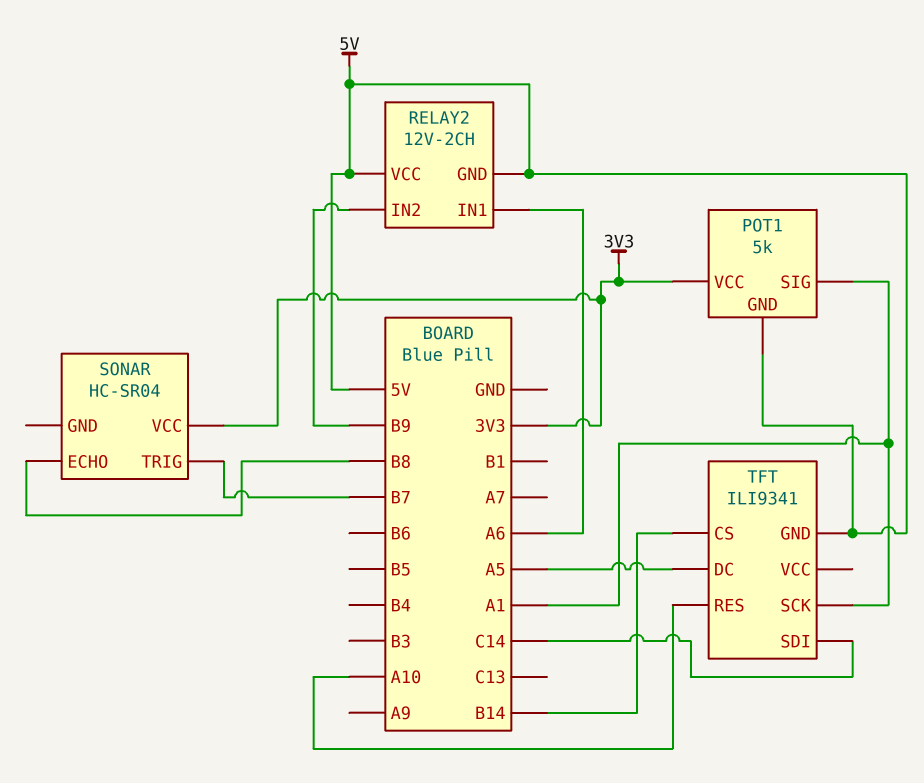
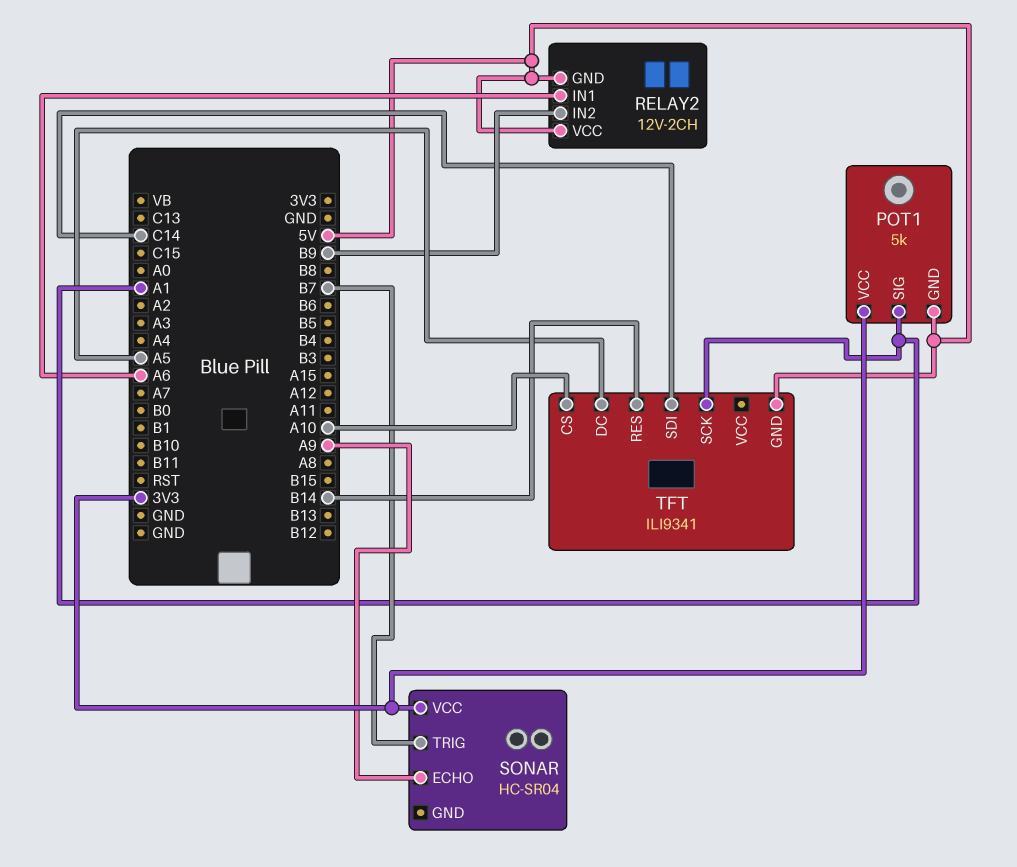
SONAR pin ECHO: B8 -> A9
TFT pin CS: B14 -> A10
TFT pin RES: A10 -> B14

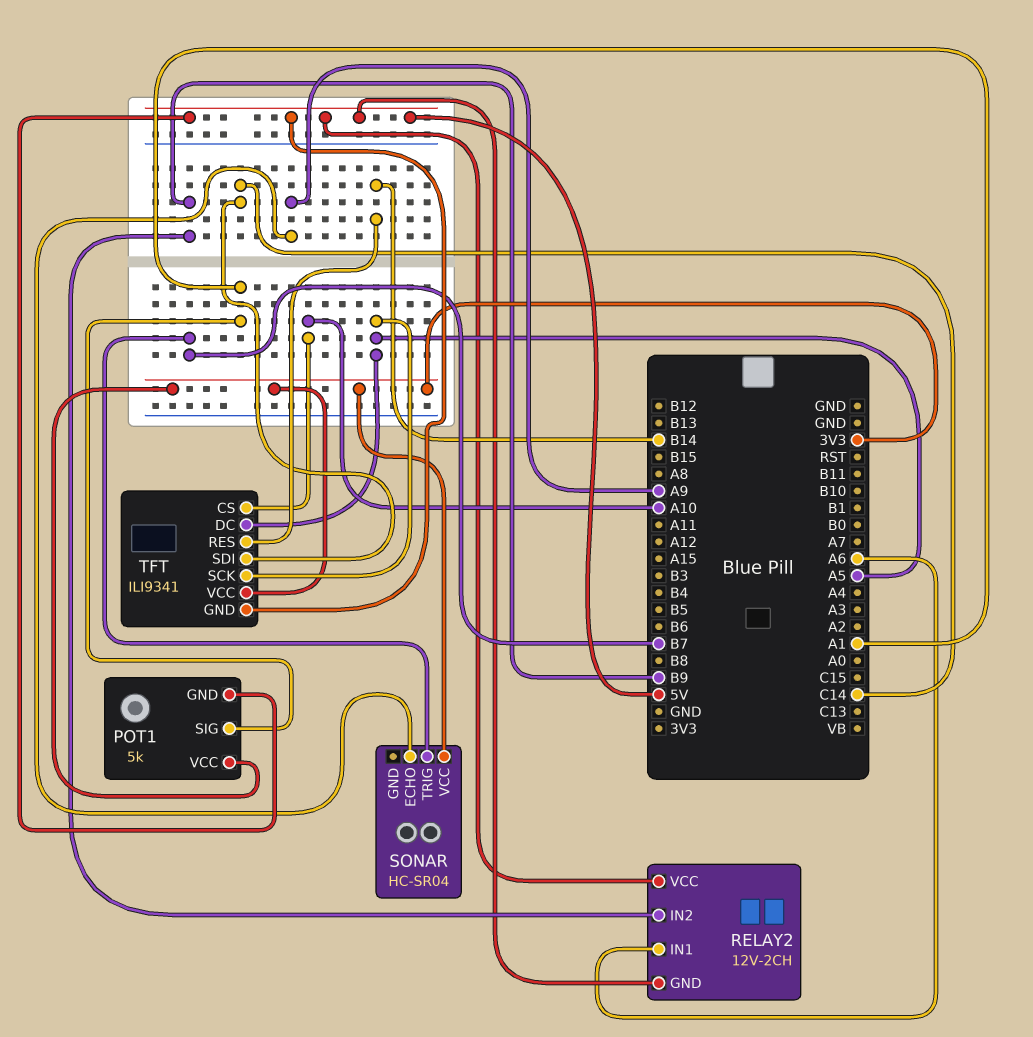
TFT pin SCK: A1 -> A5
TFT pin VCC: none -> 3V3

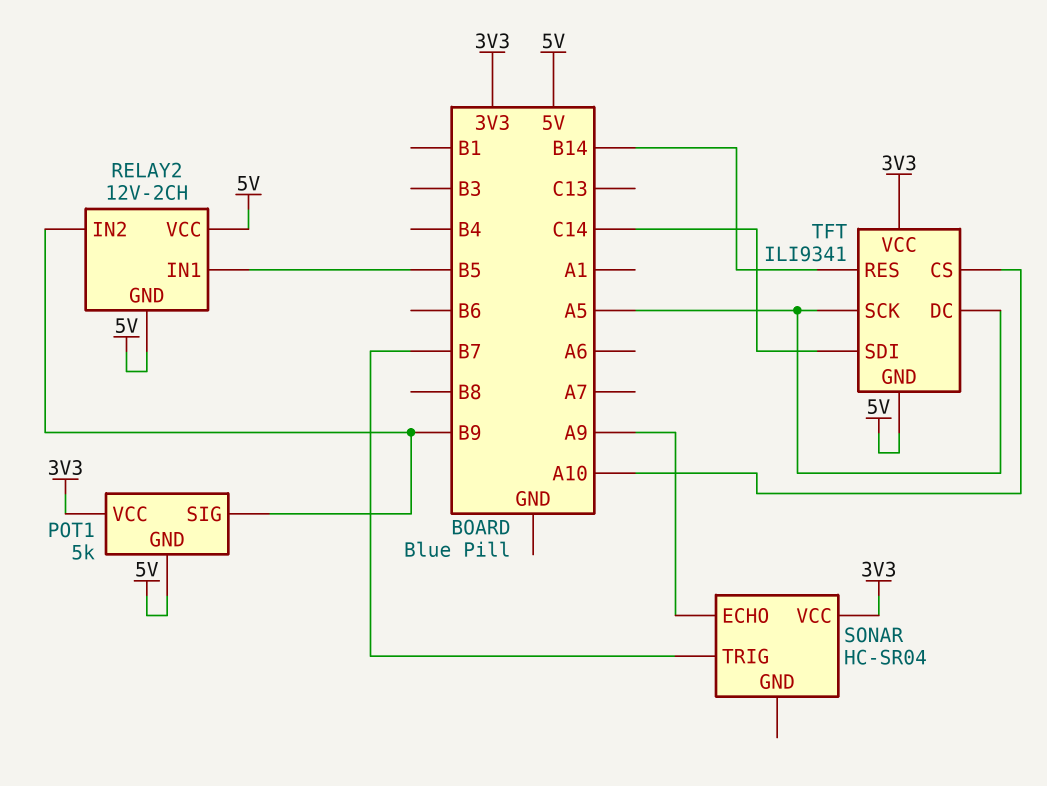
POT1 pin SIG: A1 -> B9
RELAY2 pin IN1: A6 -> B5

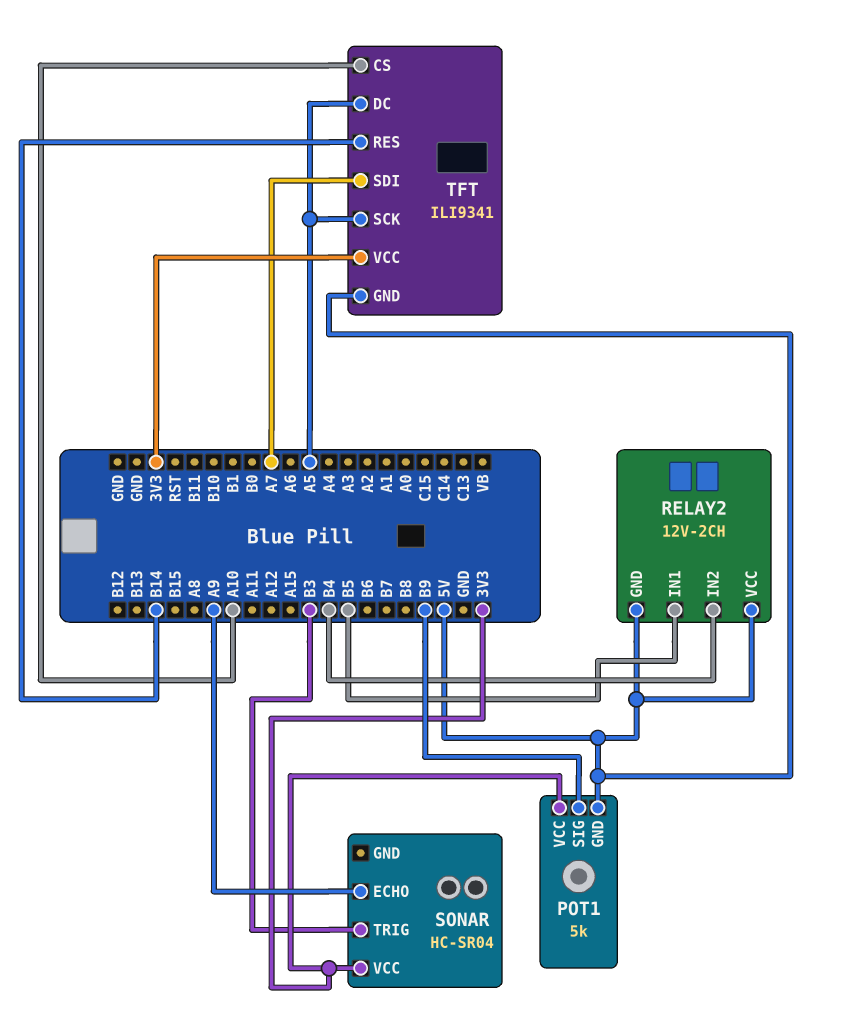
RELAY2 pin IN2: B9 -> B4
SONAR pin TRIG: B7 -> B3
TFT pin SDI: C14 -> A7

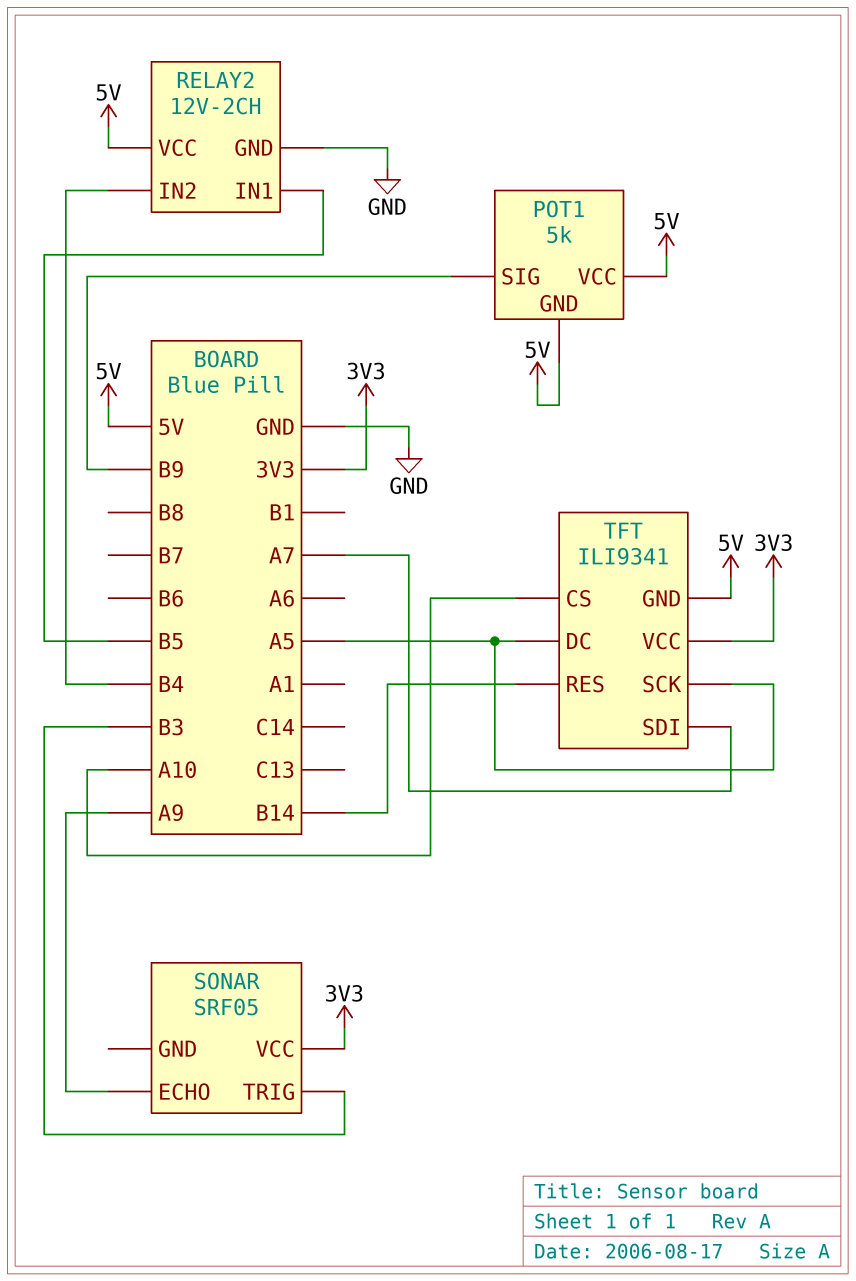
POT1 pin VCC: 3V3 -> 5V
RELAY2 pin GND: 5V -> GND
SONAR: HC-SR04 -> SRF05

